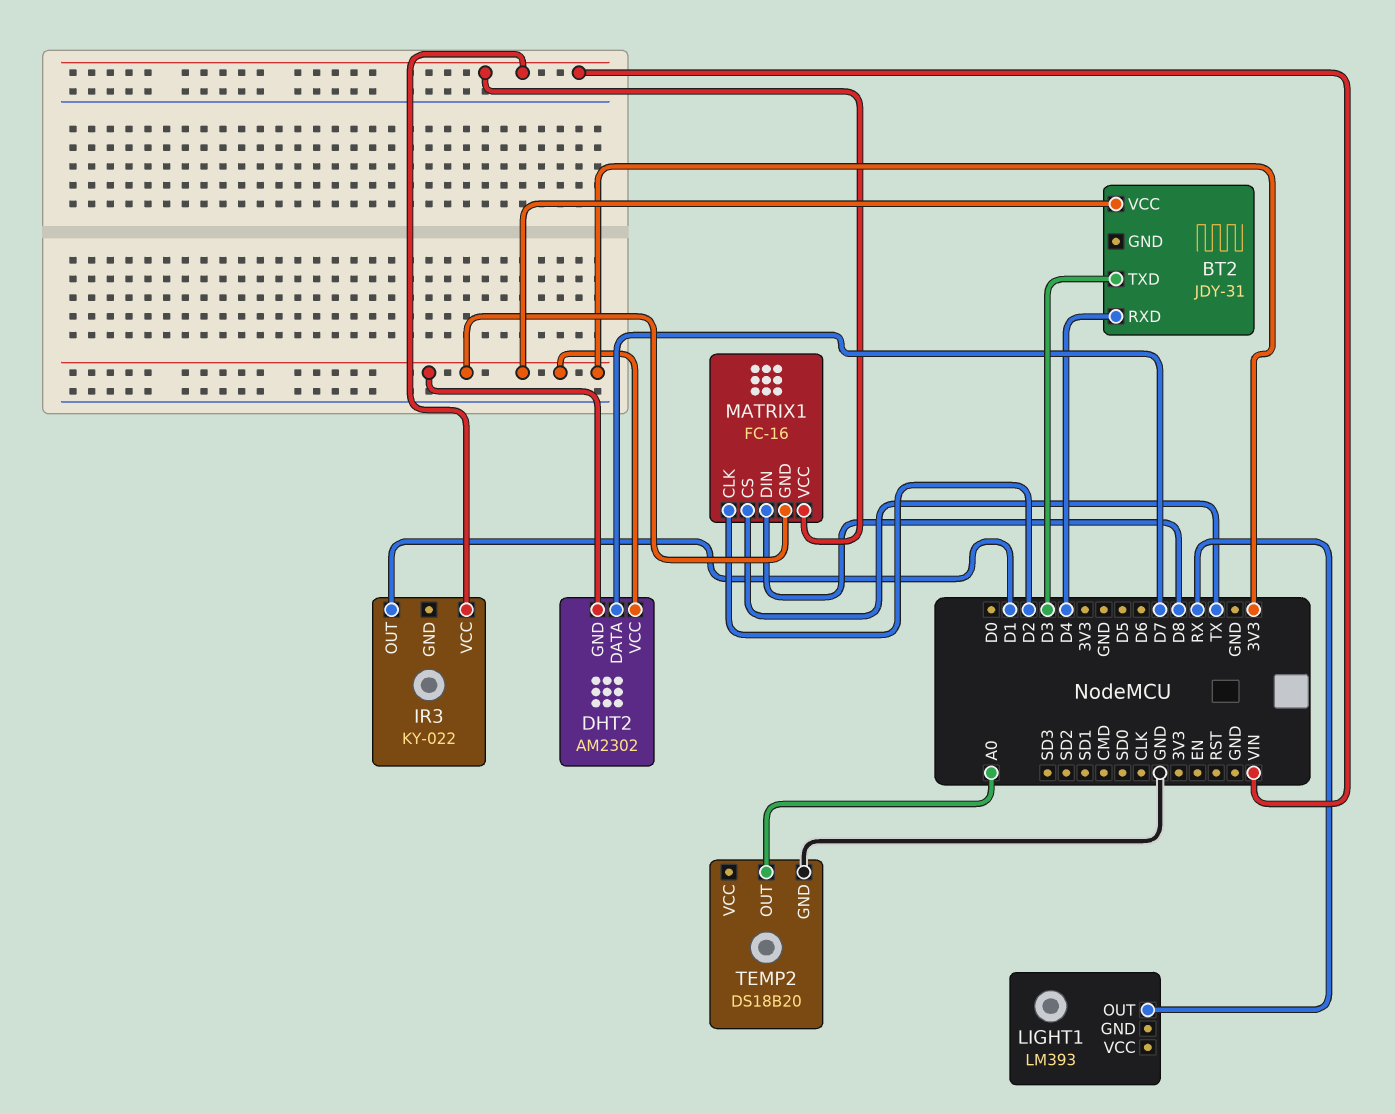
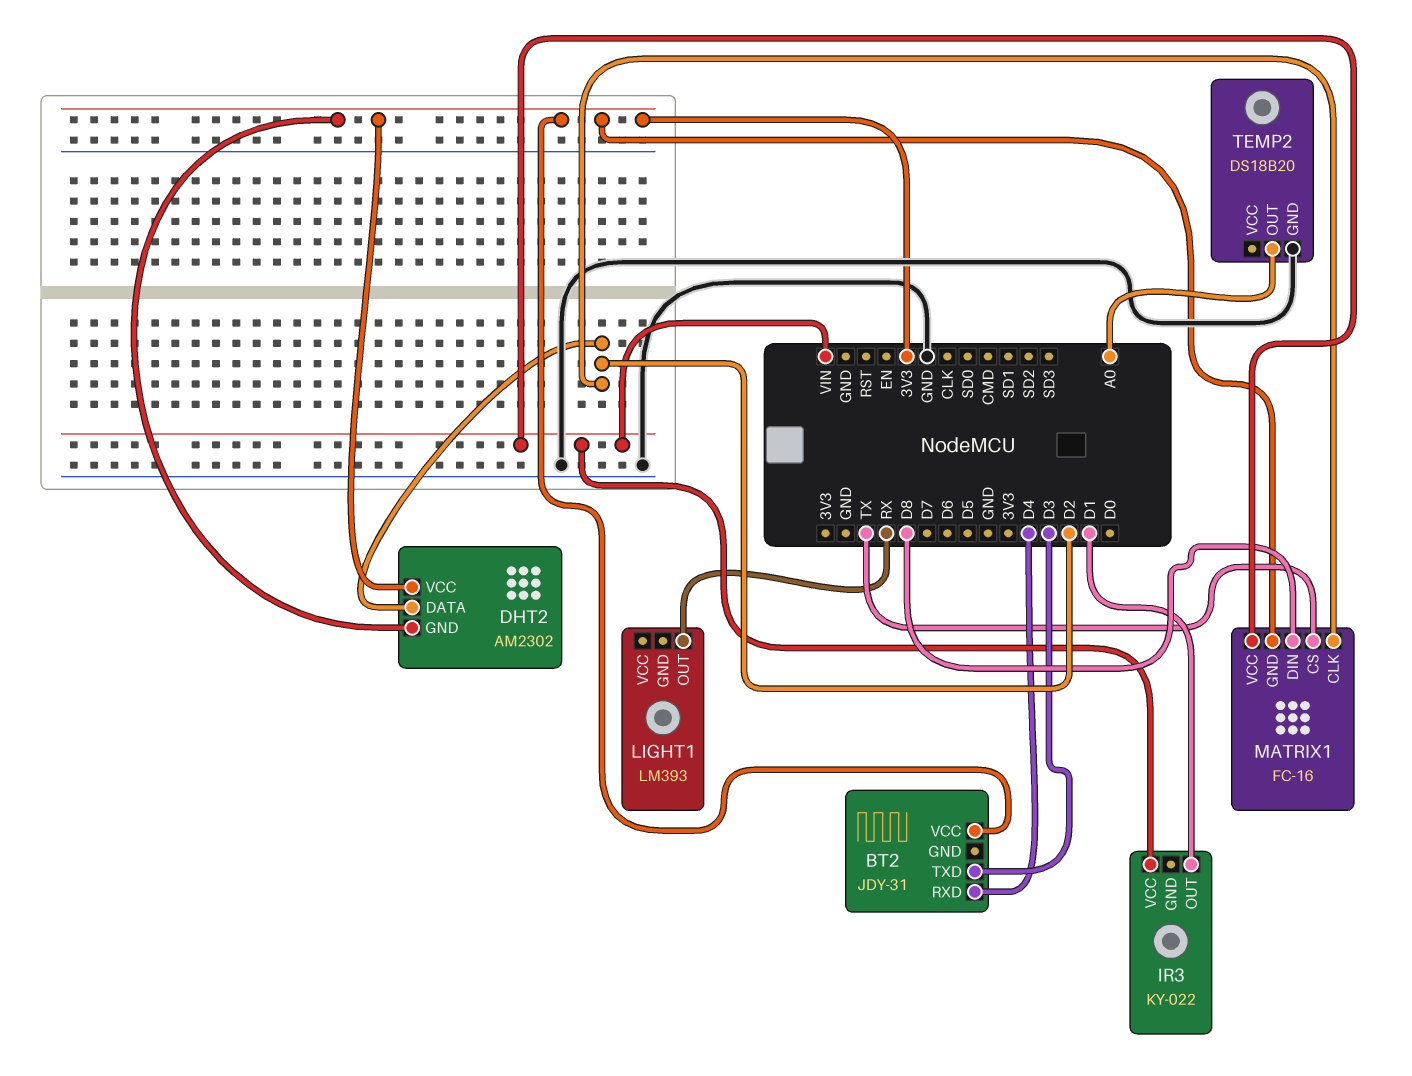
DHT2 pin DATA: D7 -> D2

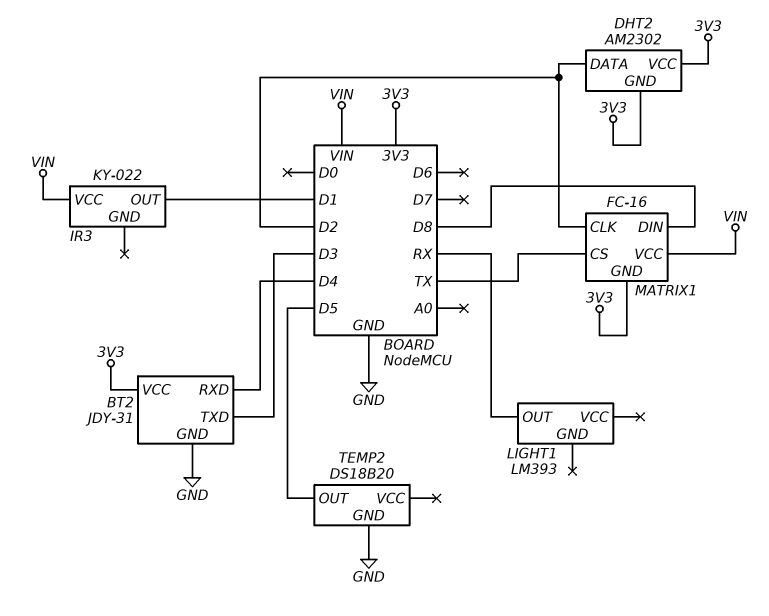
BT2 pin GND: none -> GND
TEMP2 pin OUT: A0 -> D5

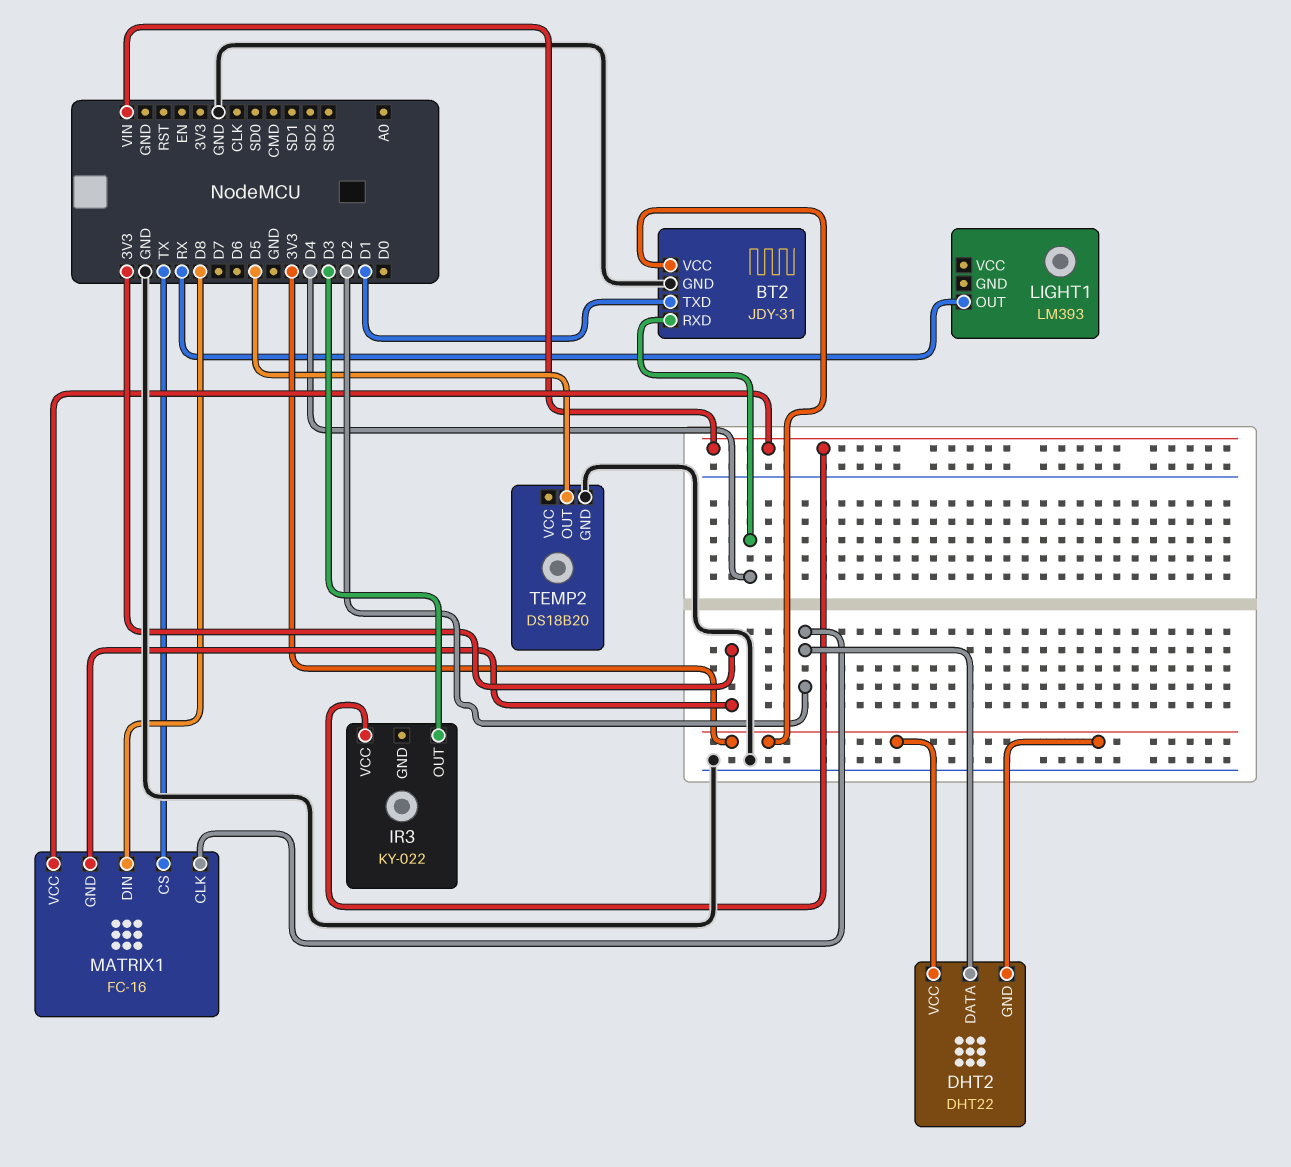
BT2 pin TXD: D3 -> D1
DHT2: AM2302 -> DHT22
IR3 pin OUT: D1 -> D3

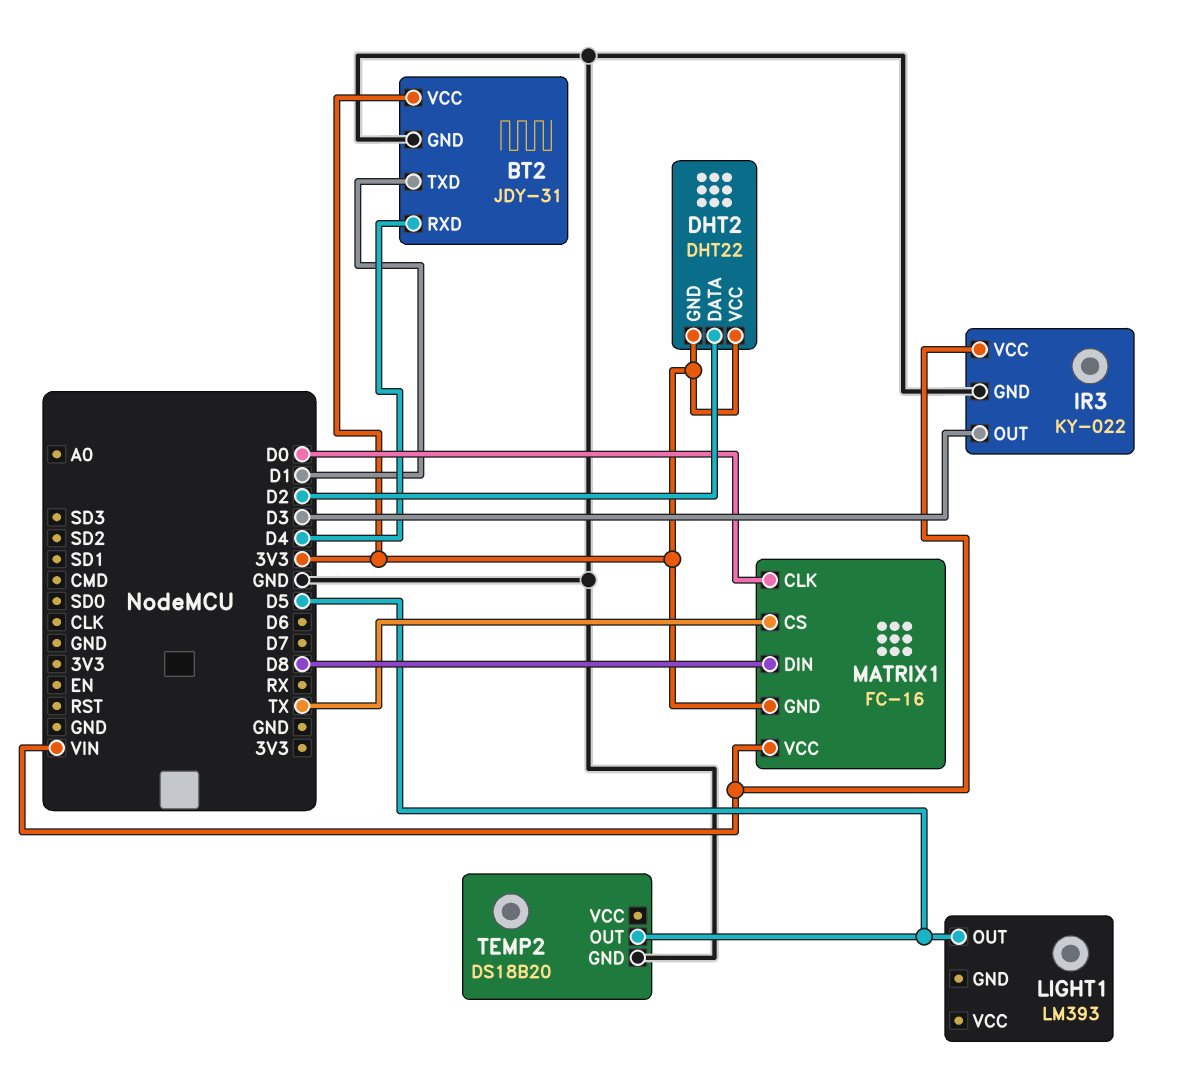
IR3 pin GND: none -> GND
LIGHT1 pin OUT: RX -> D5
MATRIX1 pin CLK: D2 -> D0

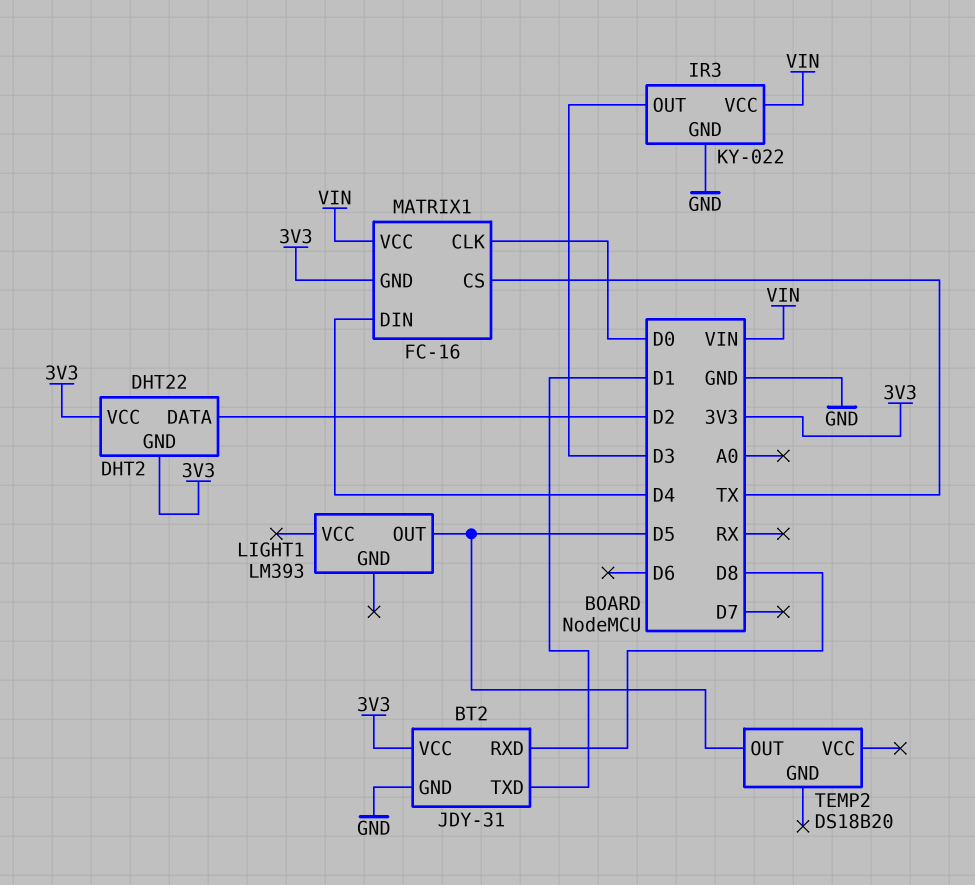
BT2 pin RXD: D4 -> D8
MATRIX1 pin DIN: D8 -> D4
TEMP2 pin GND: GND -> none

